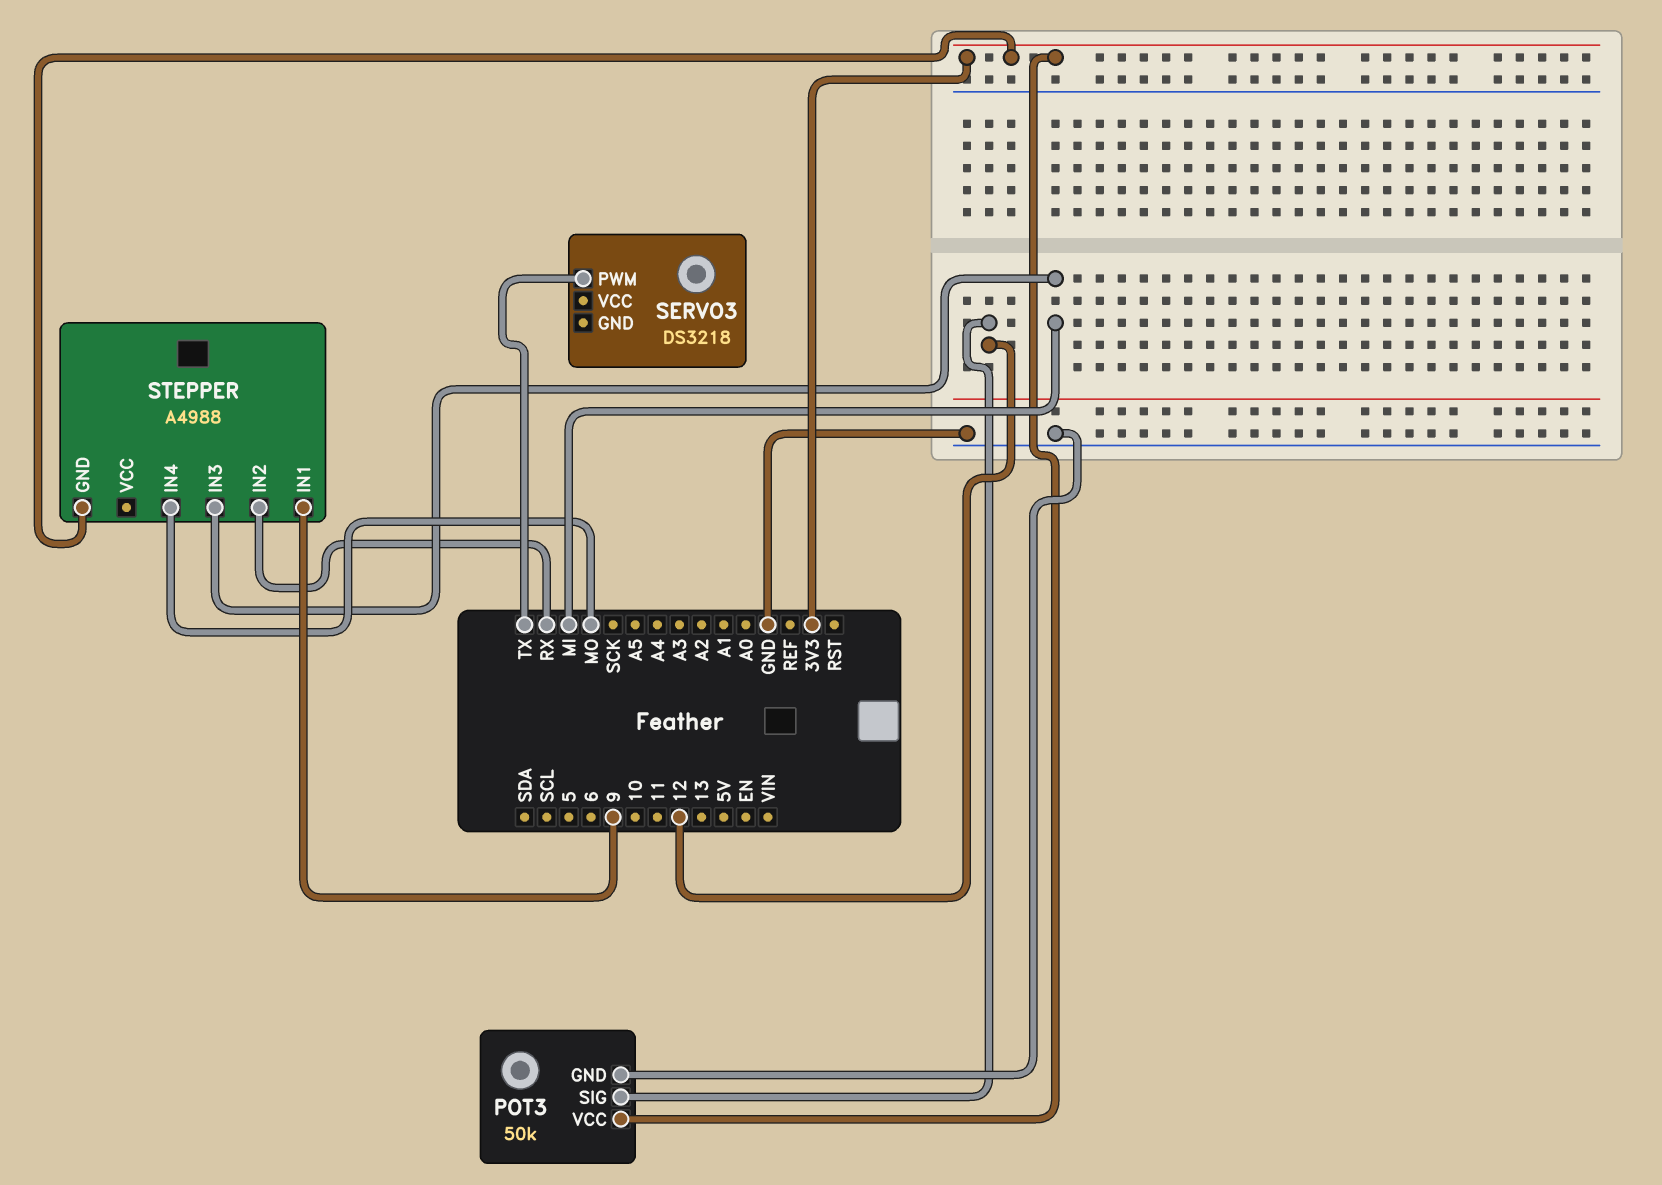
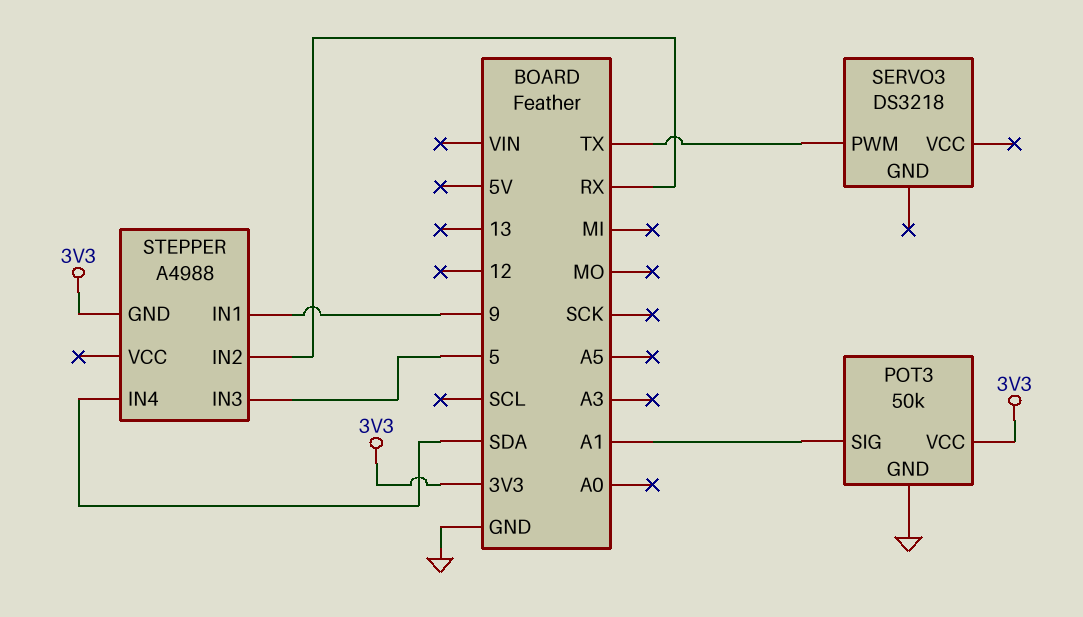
POT3 pin SIG: 12 -> A1
STEPPER pin IN3: MI -> 5
STEPPER pin IN4: MO -> SDA

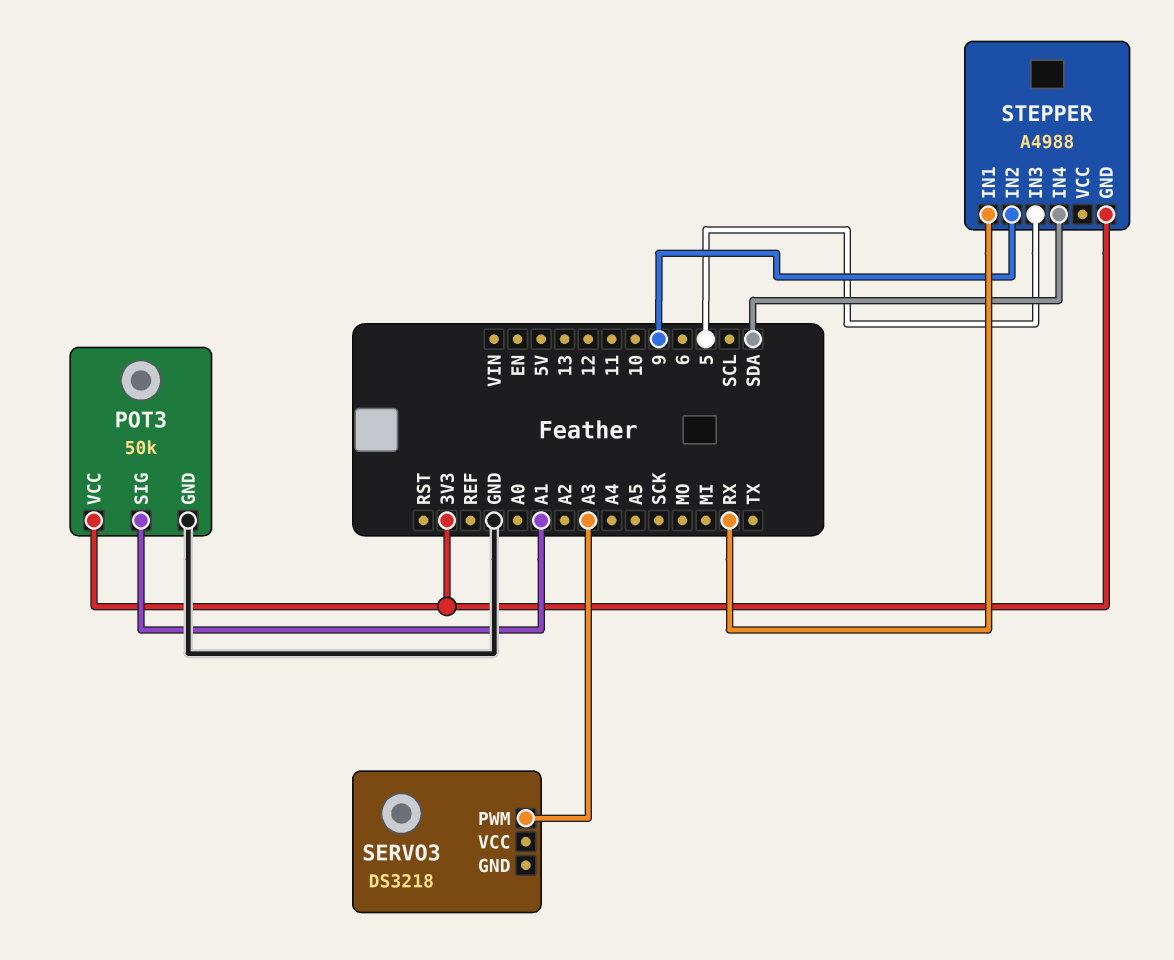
SERVO3 pin PWM: TX -> A3
STEPPER pin IN1: 9 -> RX
STEPPER pin IN2: RX -> 9

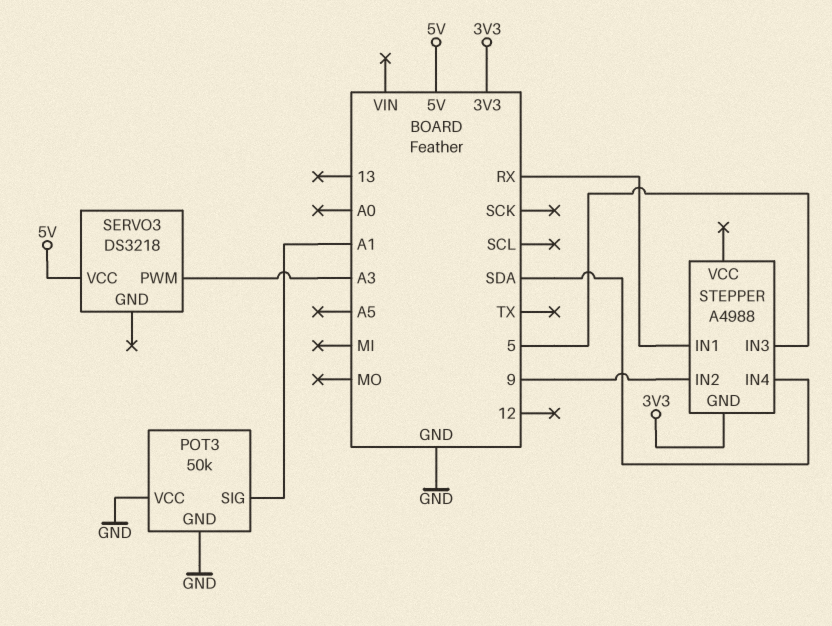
POT3 pin VCC: 3V3 -> GND
SERVO3 pin VCC: none -> 5V

